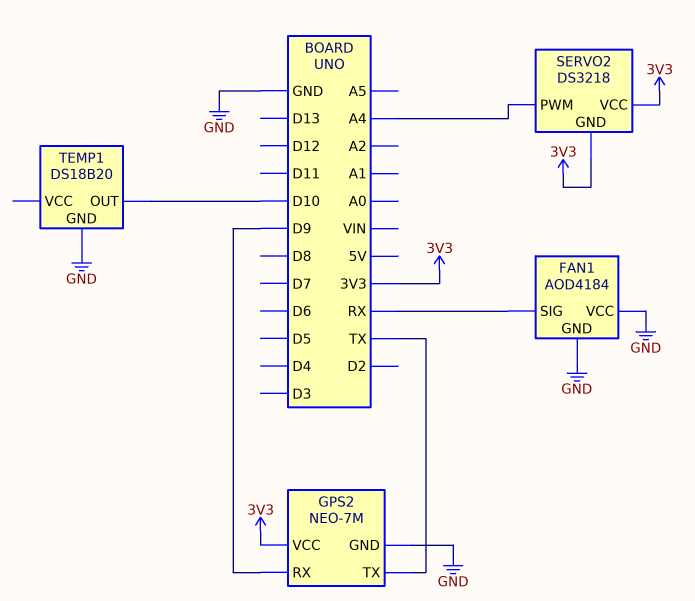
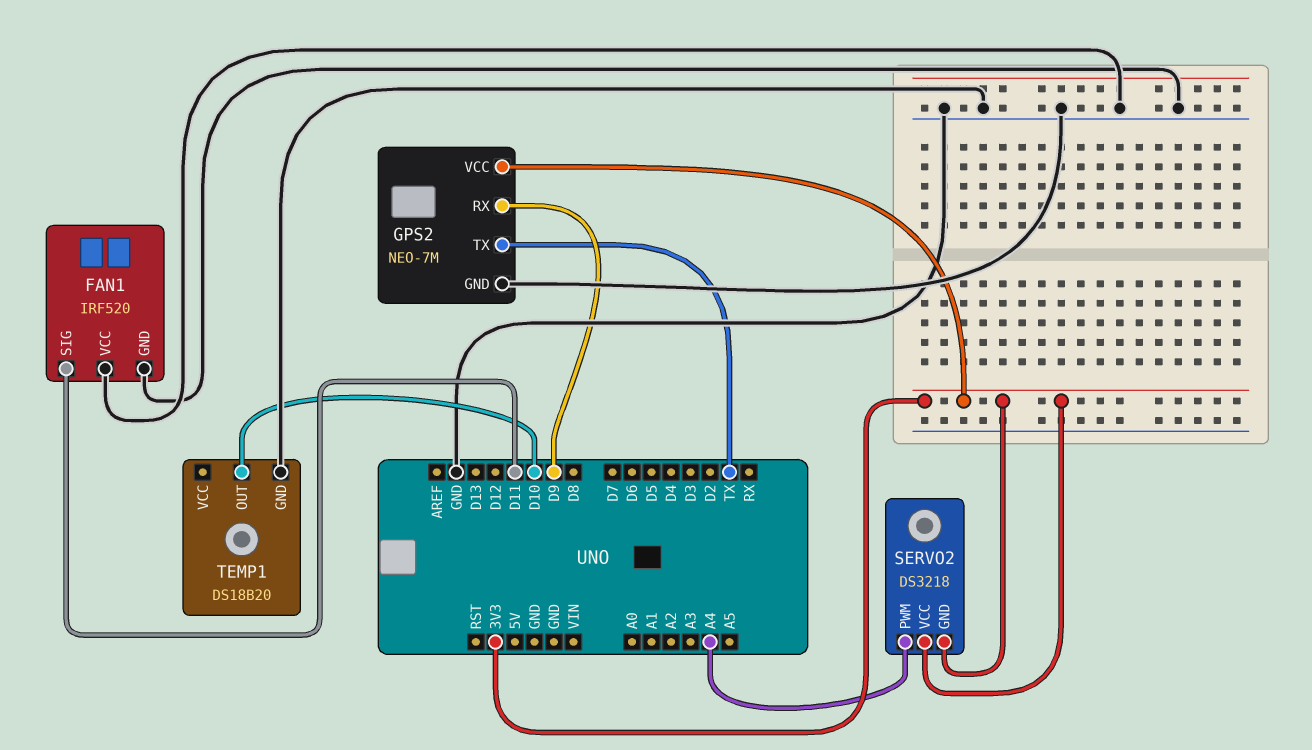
FAN1: AOD4184 -> IRF520
FAN1 pin SIG: RX -> D11

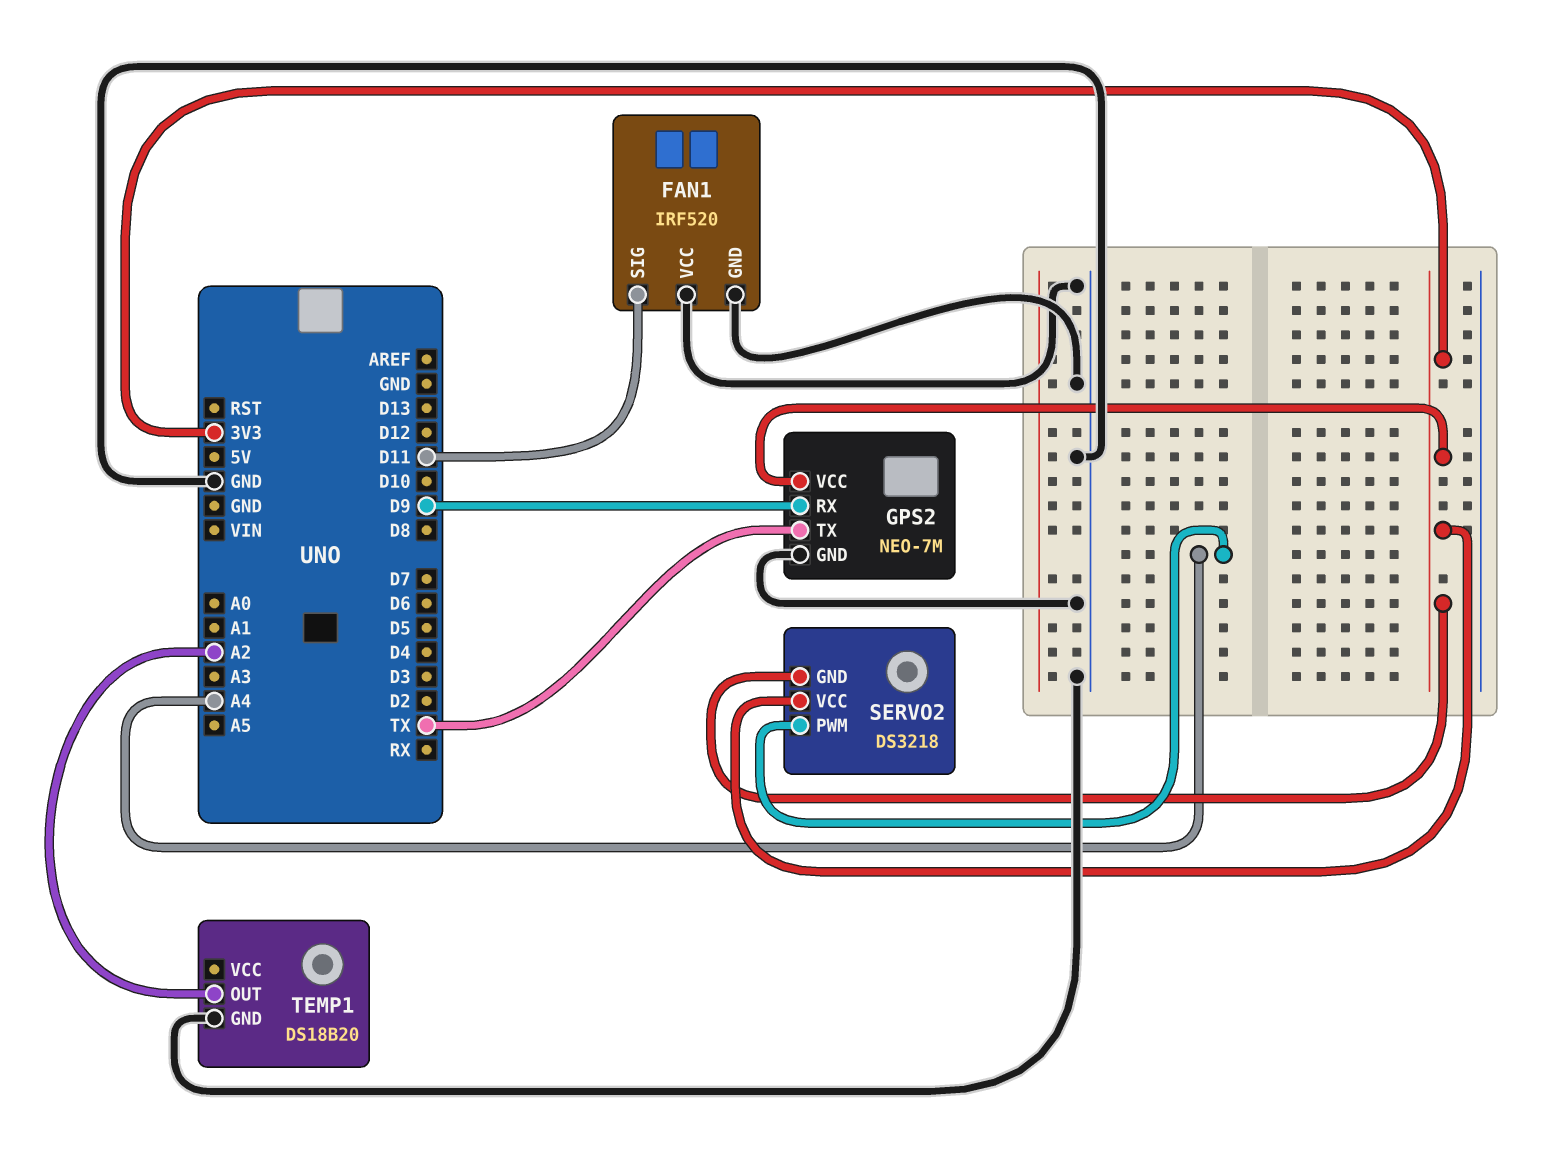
TEMP1 pin OUT: D10 -> A2

